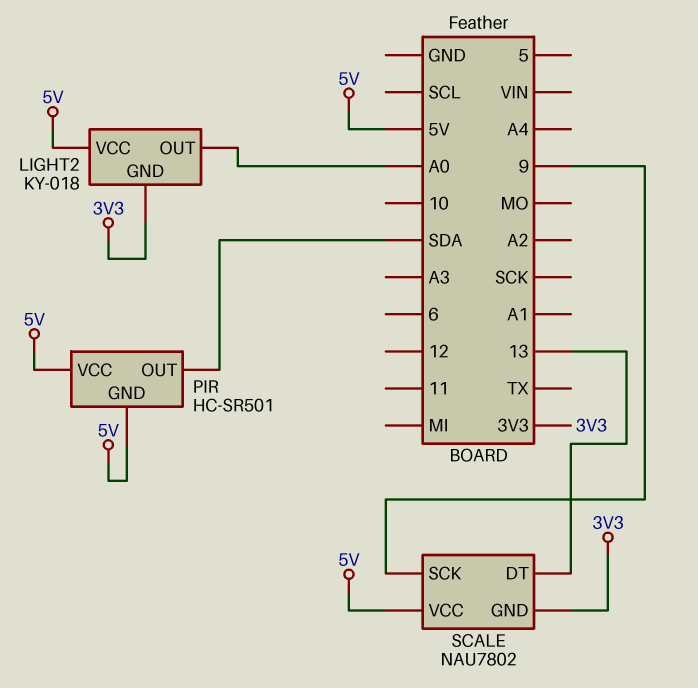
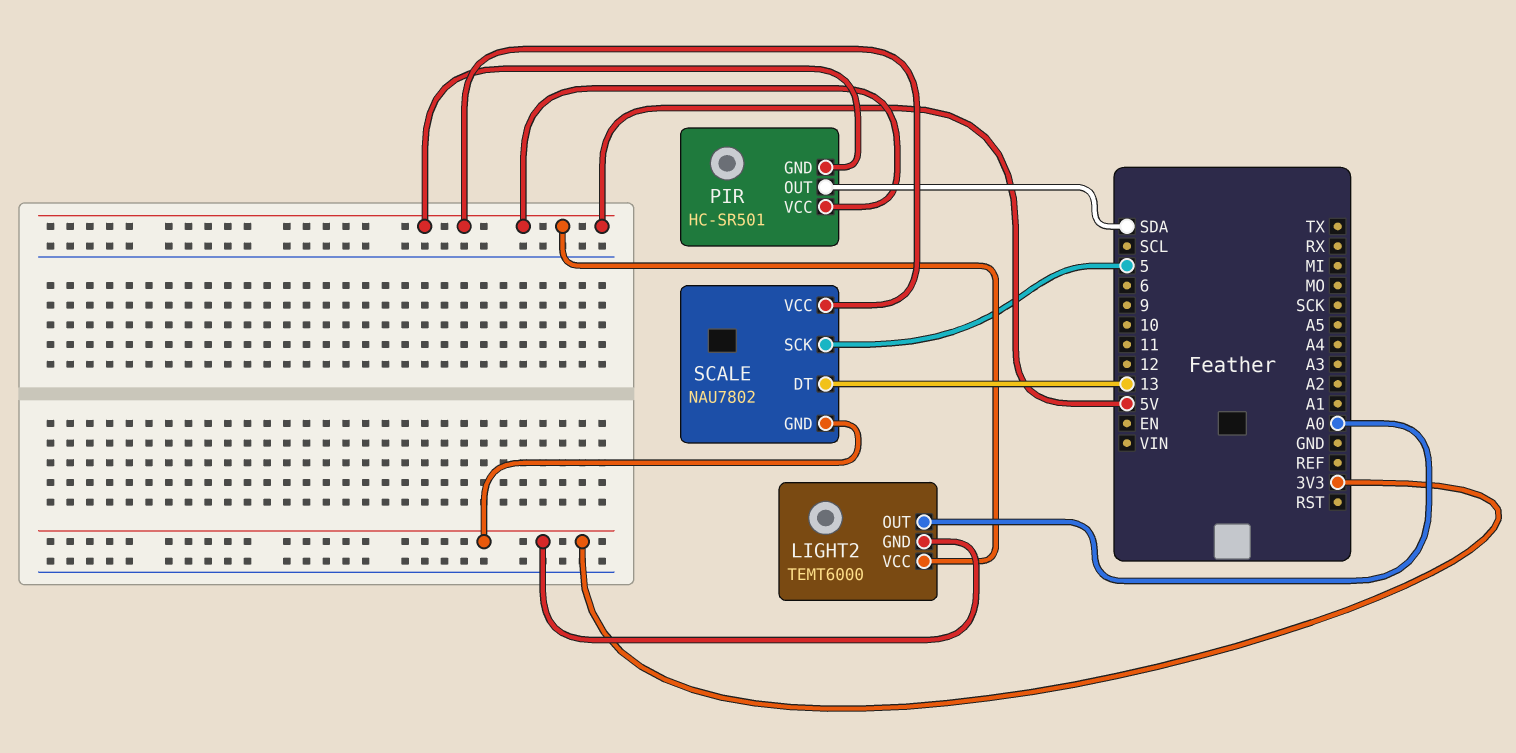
LIGHT2: KY-018 -> TEMT6000
SCALE pin SCK: 9 -> 5

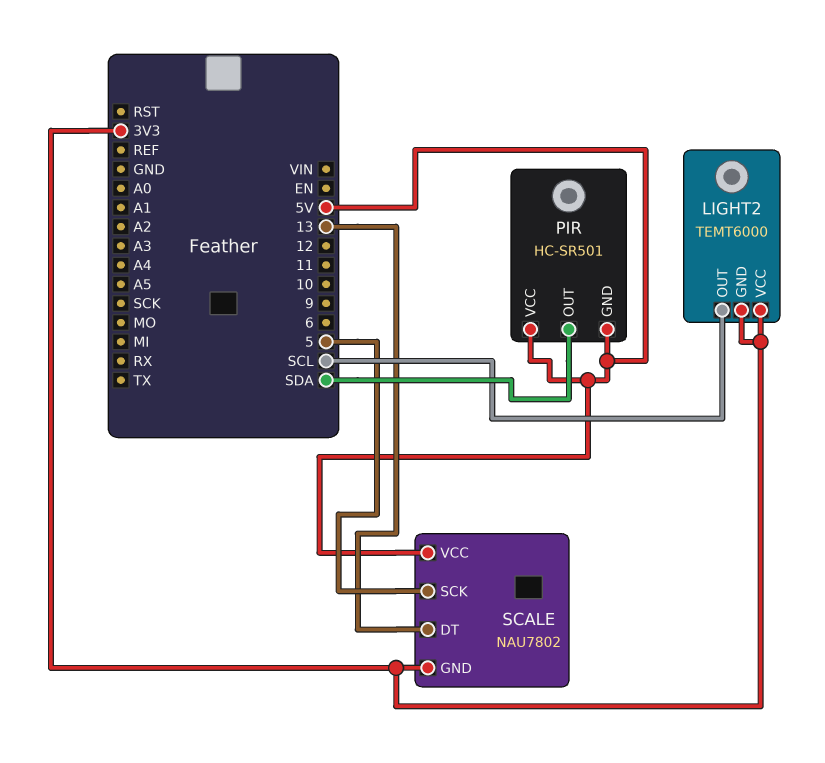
LIGHT2 pin OUT: A0 -> SCL
LIGHT2 pin VCC: 5V -> 3V3

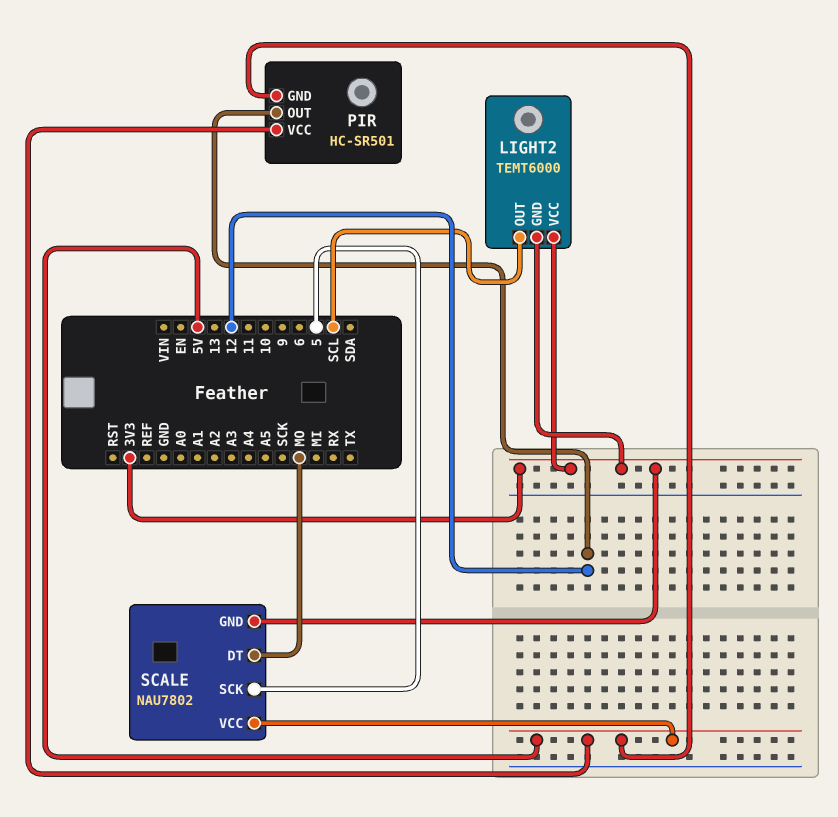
PIR pin OUT: SDA -> 12
SCALE pin DT: 13 -> MO

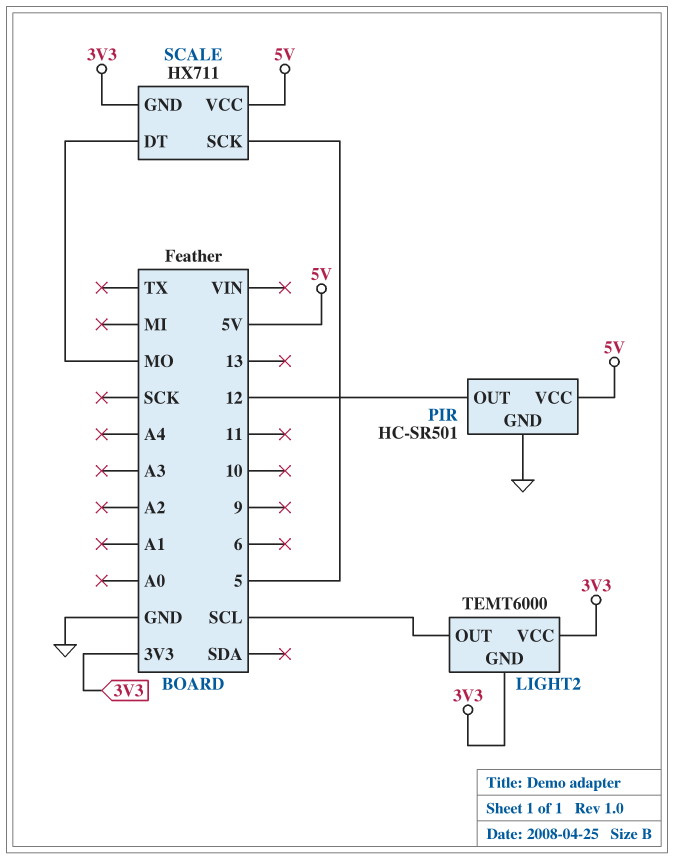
PIR pin GND: 5V -> GND
SCALE: NAU7802 -> HX711

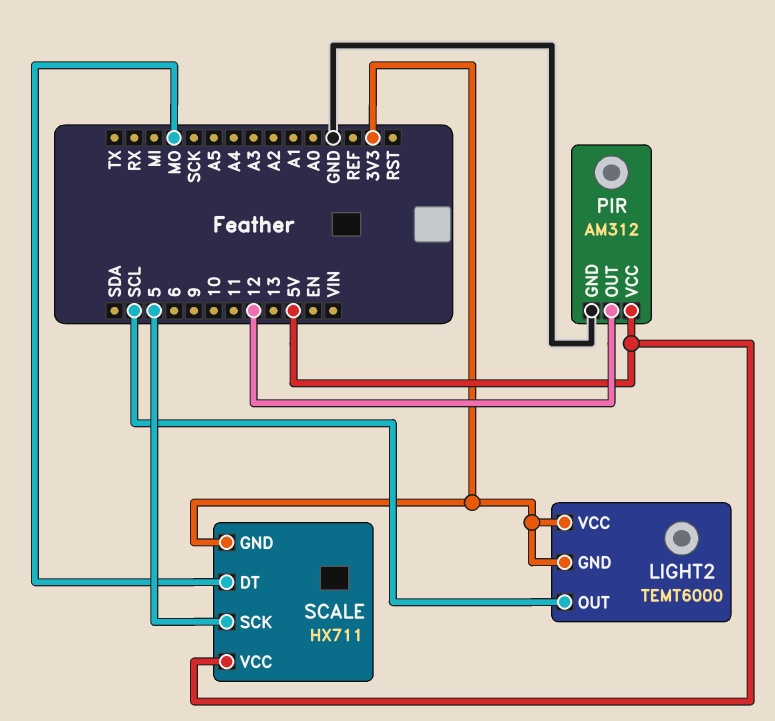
PIR: HC-SR501 -> AM312

